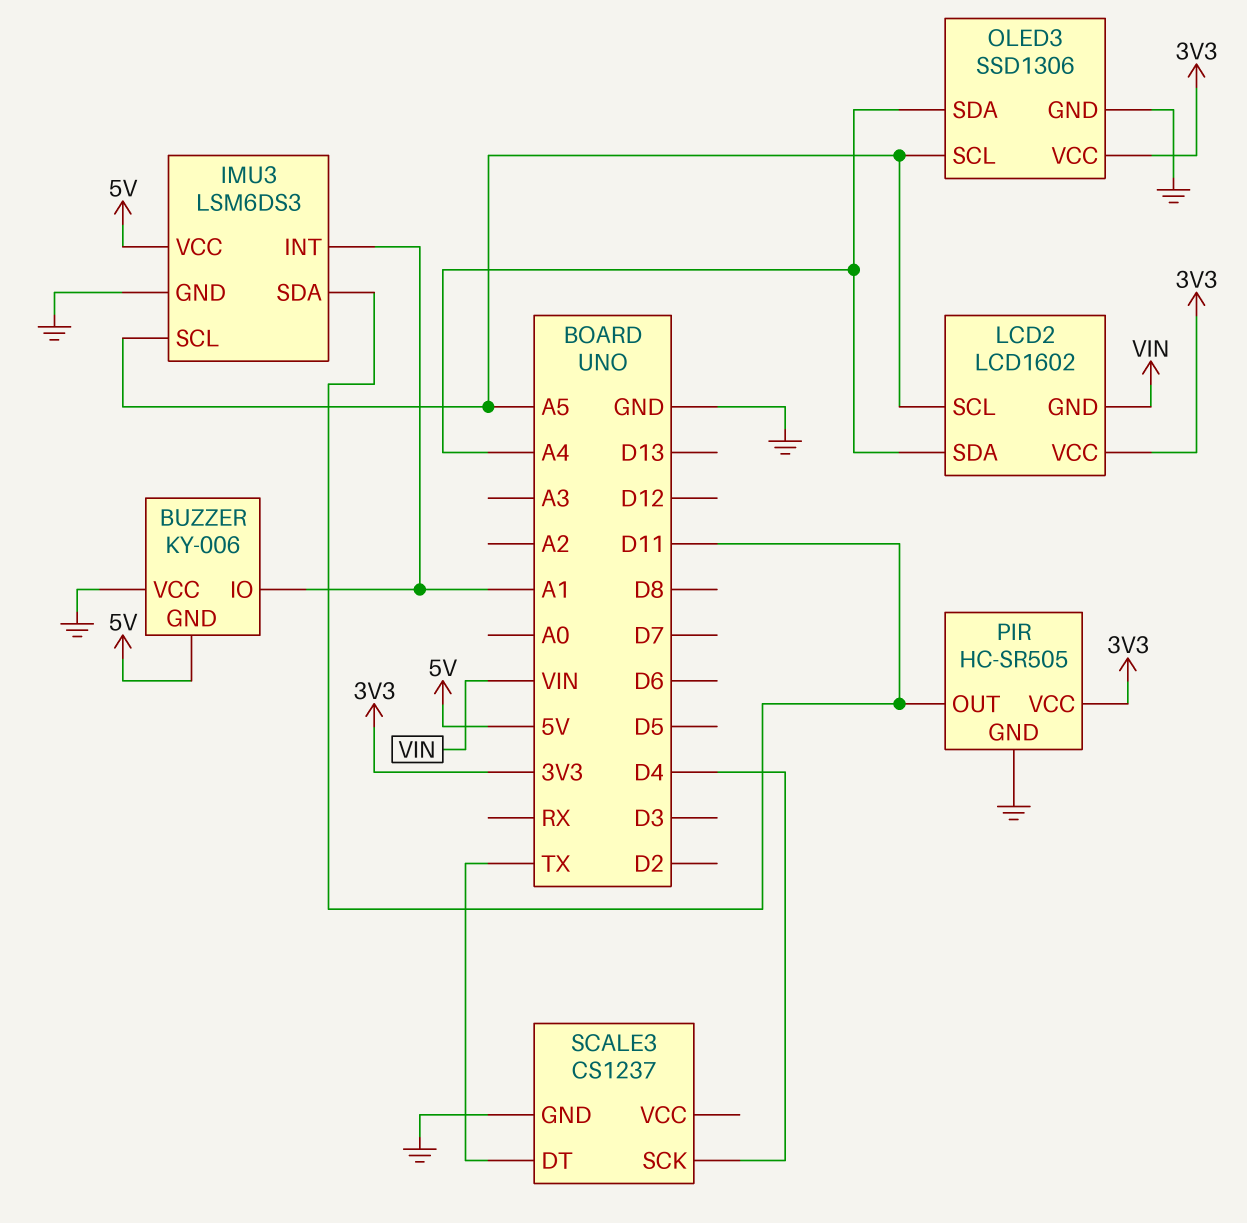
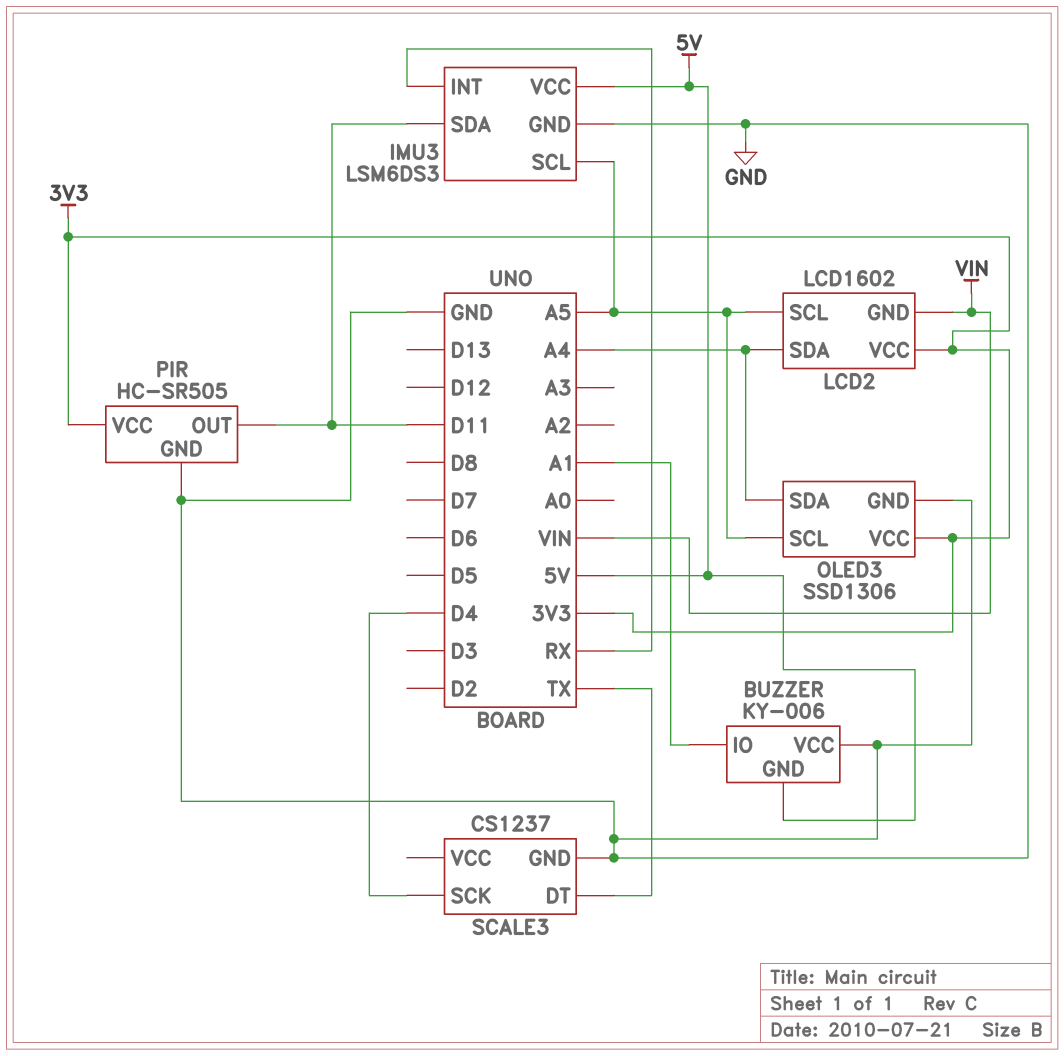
IMU3 pin INT: A1 -> RX

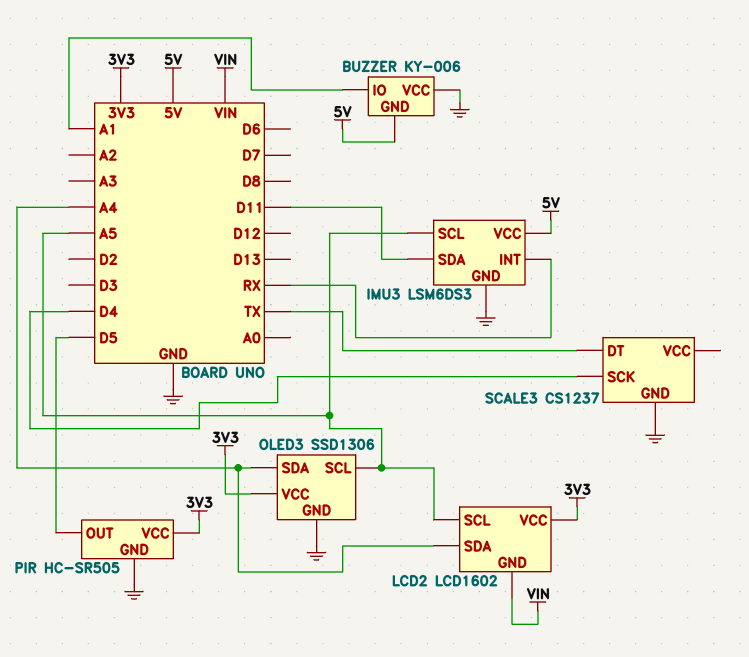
PIR pin OUT: D11 -> D5

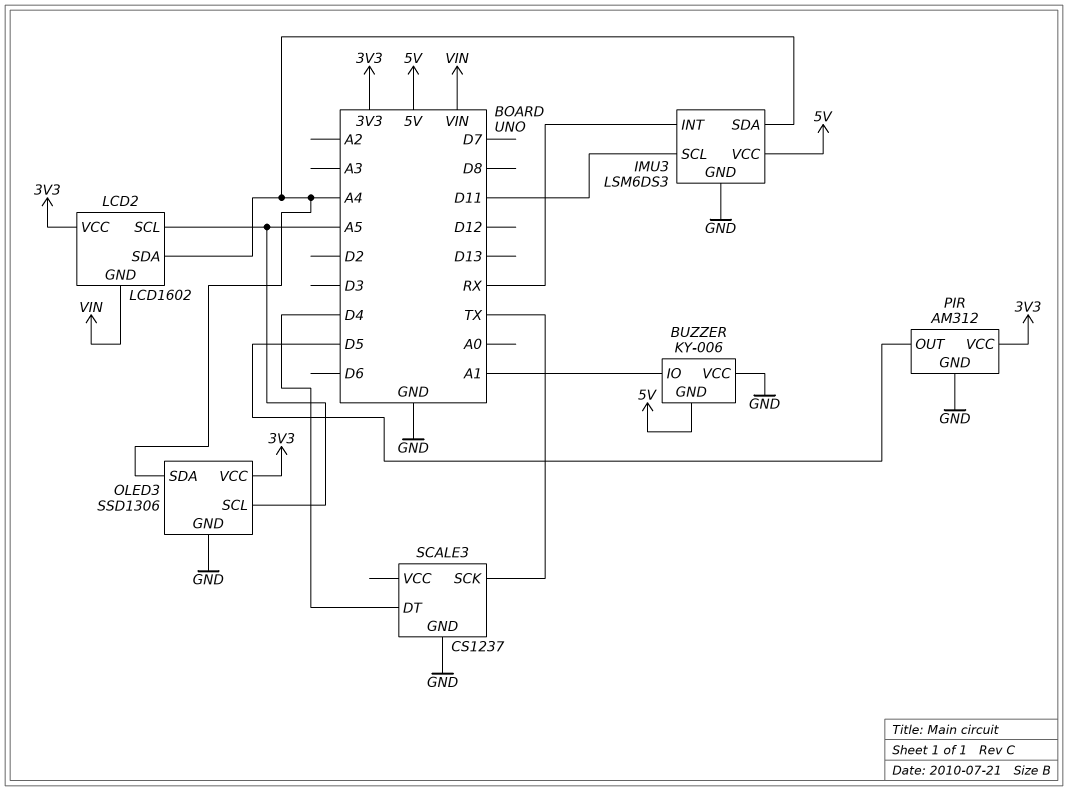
IMU3 pin SCL: A5 -> D11
IMU3 pin SDA: D11 -> A4
PIR: HC-SR505 -> AM312
SCALE3 pin DT: TX -> D4
SCALE3 pin SCK: D4 -> TX

